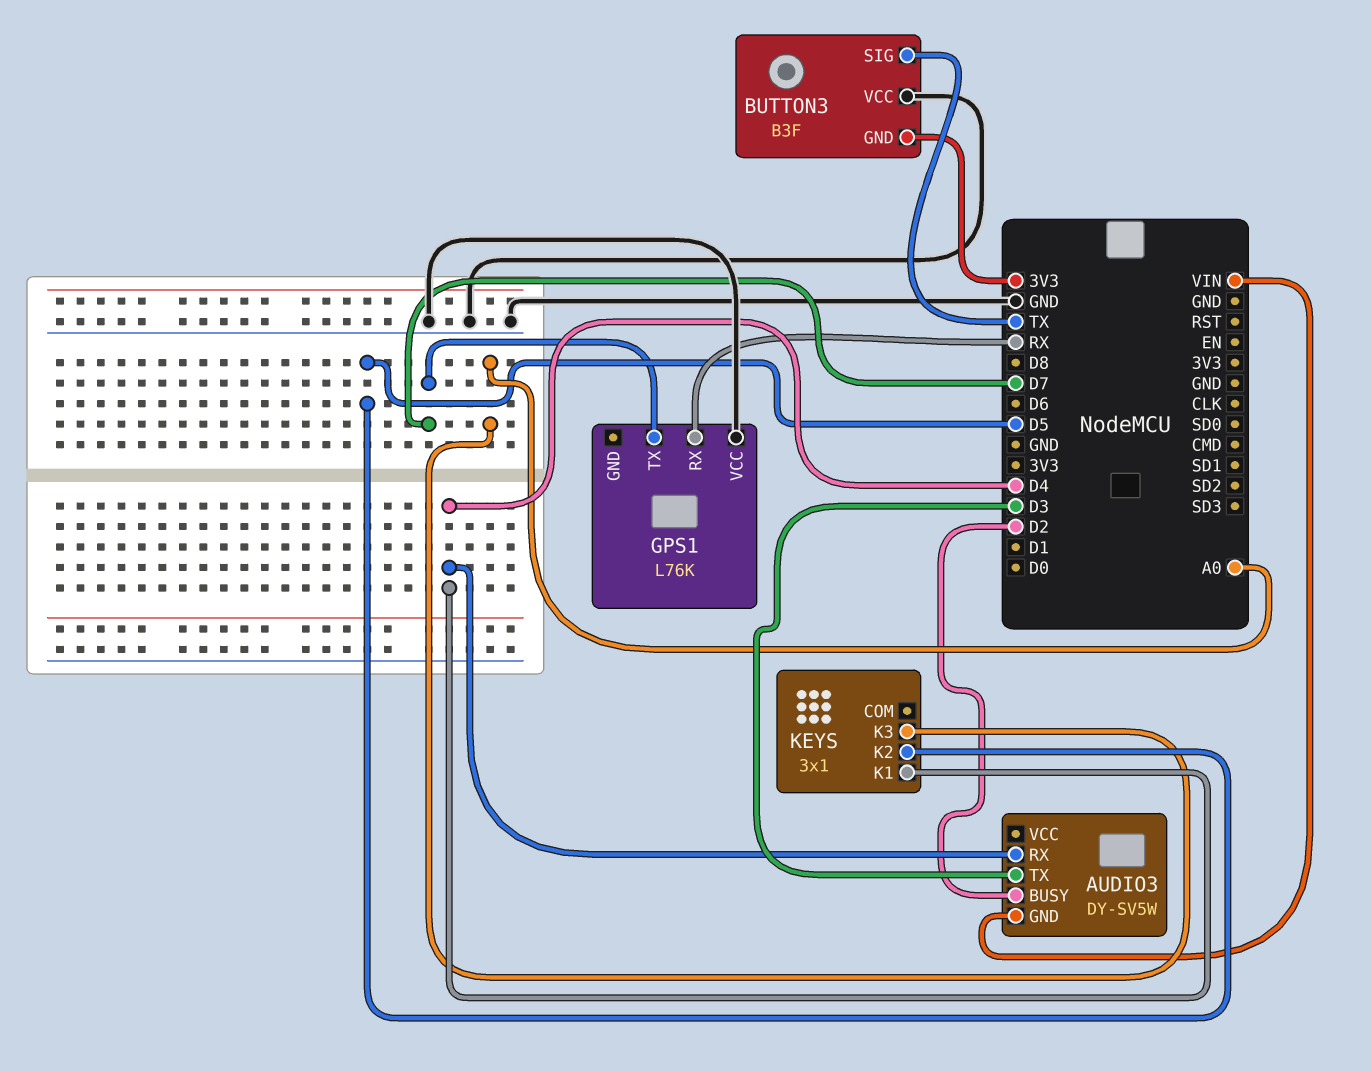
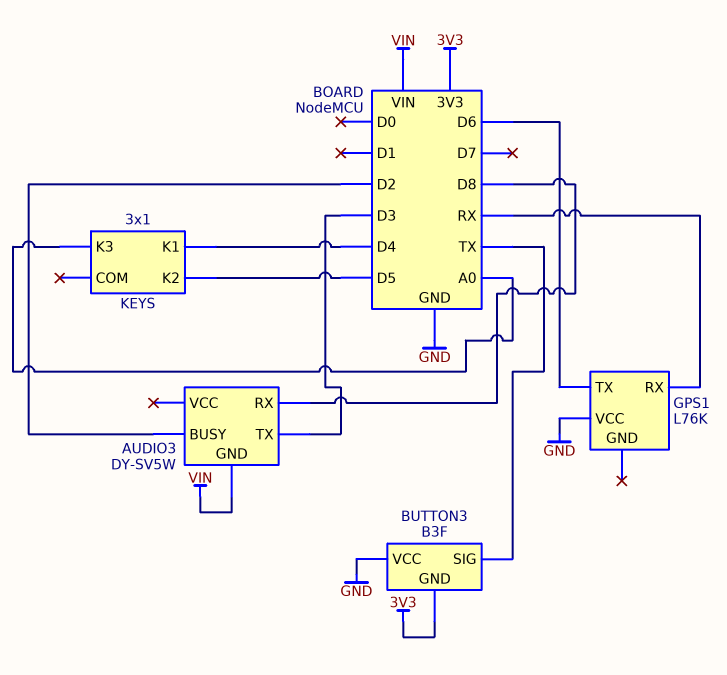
AUDIO3 pin RX: D4 -> D8
GPS1 pin TX: D7 -> D6

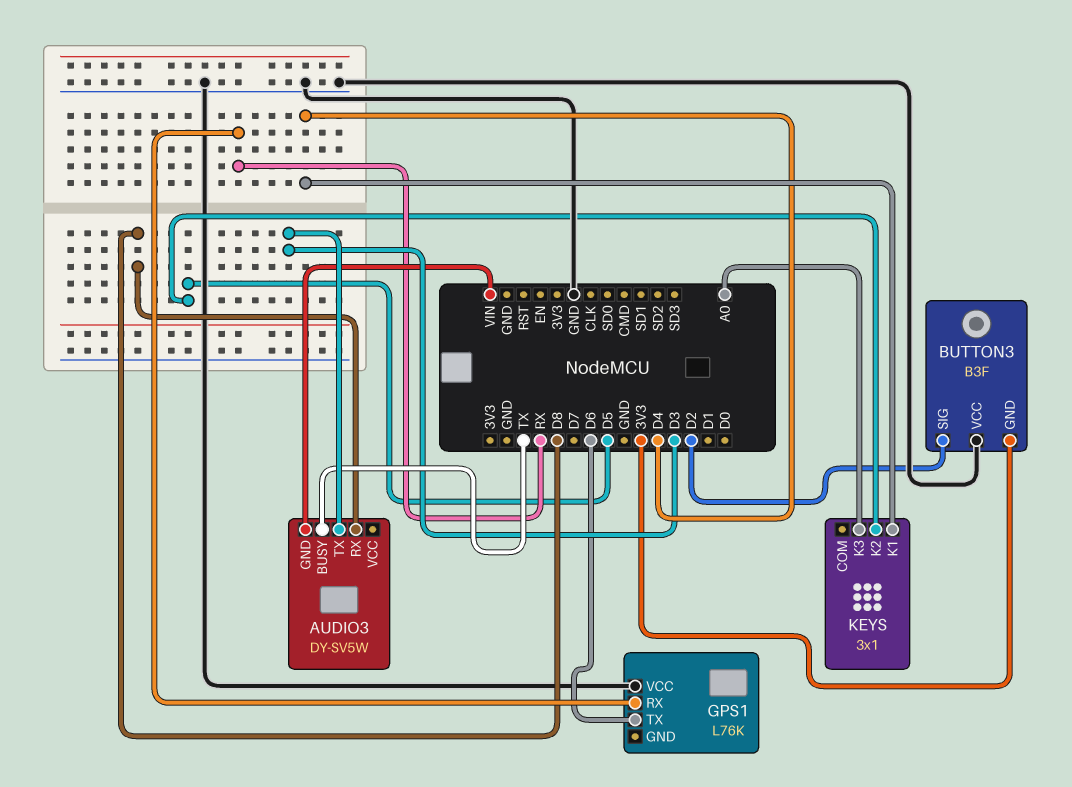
AUDIO3 pin BUSY: D2 -> TX
BUTTON3 pin SIG: TX -> D2

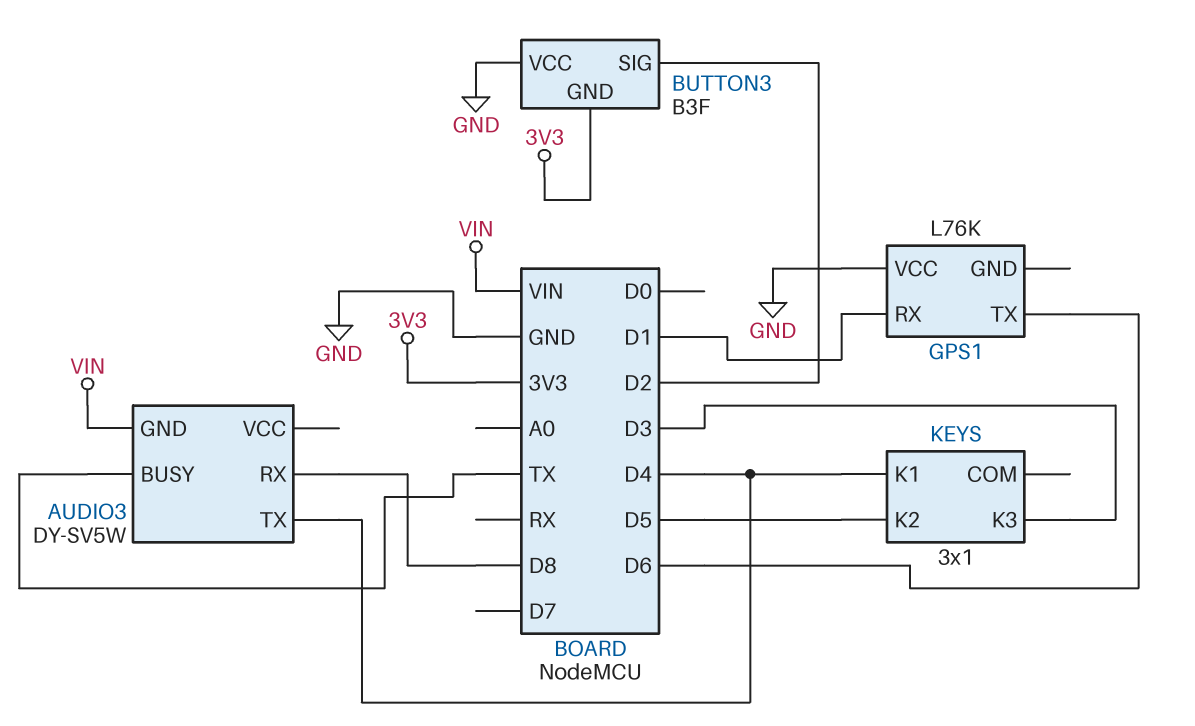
AUDIO3 pin TX: D3 -> D4
GPS1 pin RX: RX -> D1
KEYS pin K3: A0 -> D3

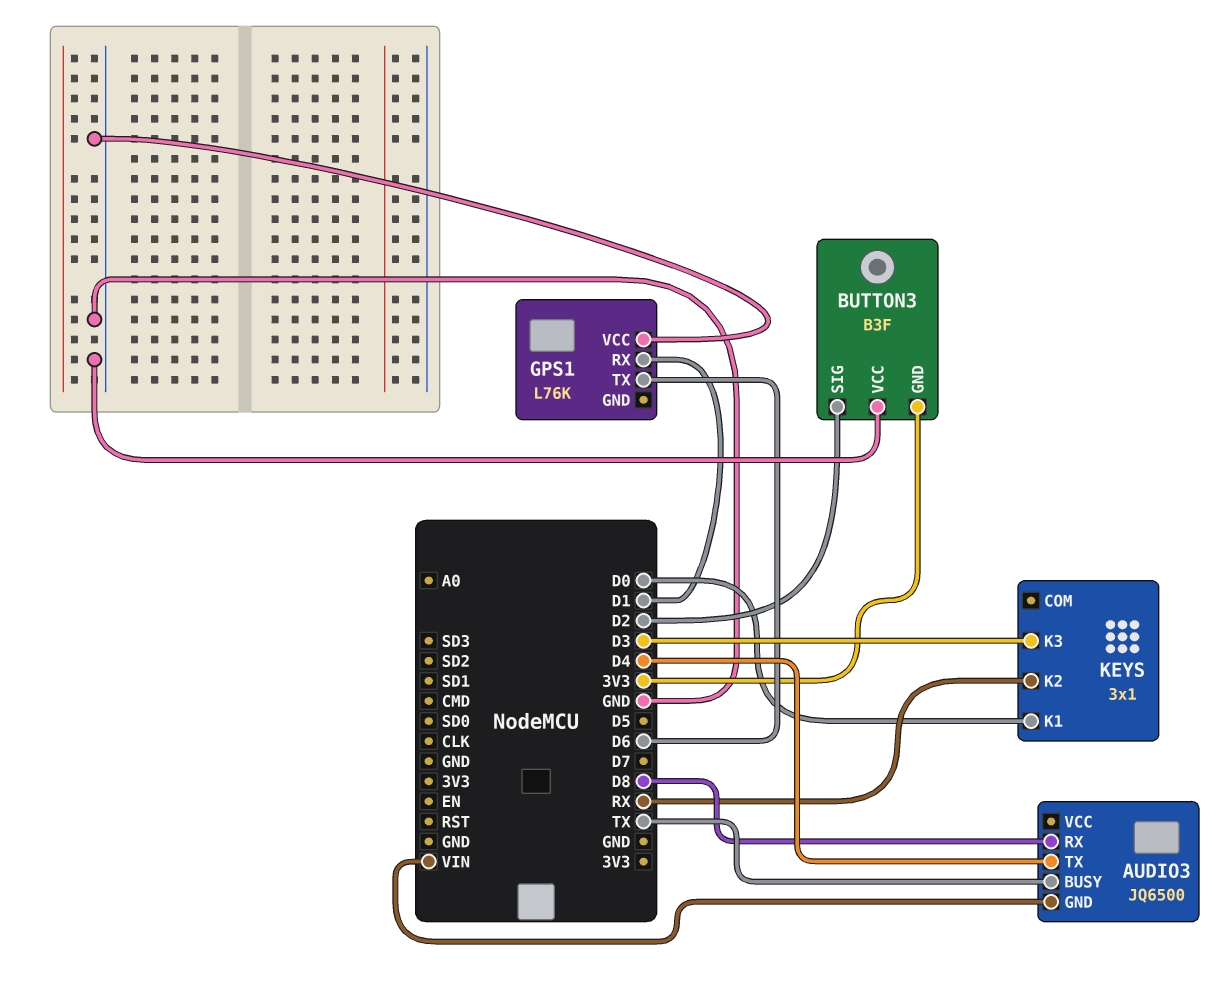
AUDIO3: DY-SV5W -> JQ6500
KEYS pin K1: D4 -> D0
KEYS pin K2: D5 -> RX

